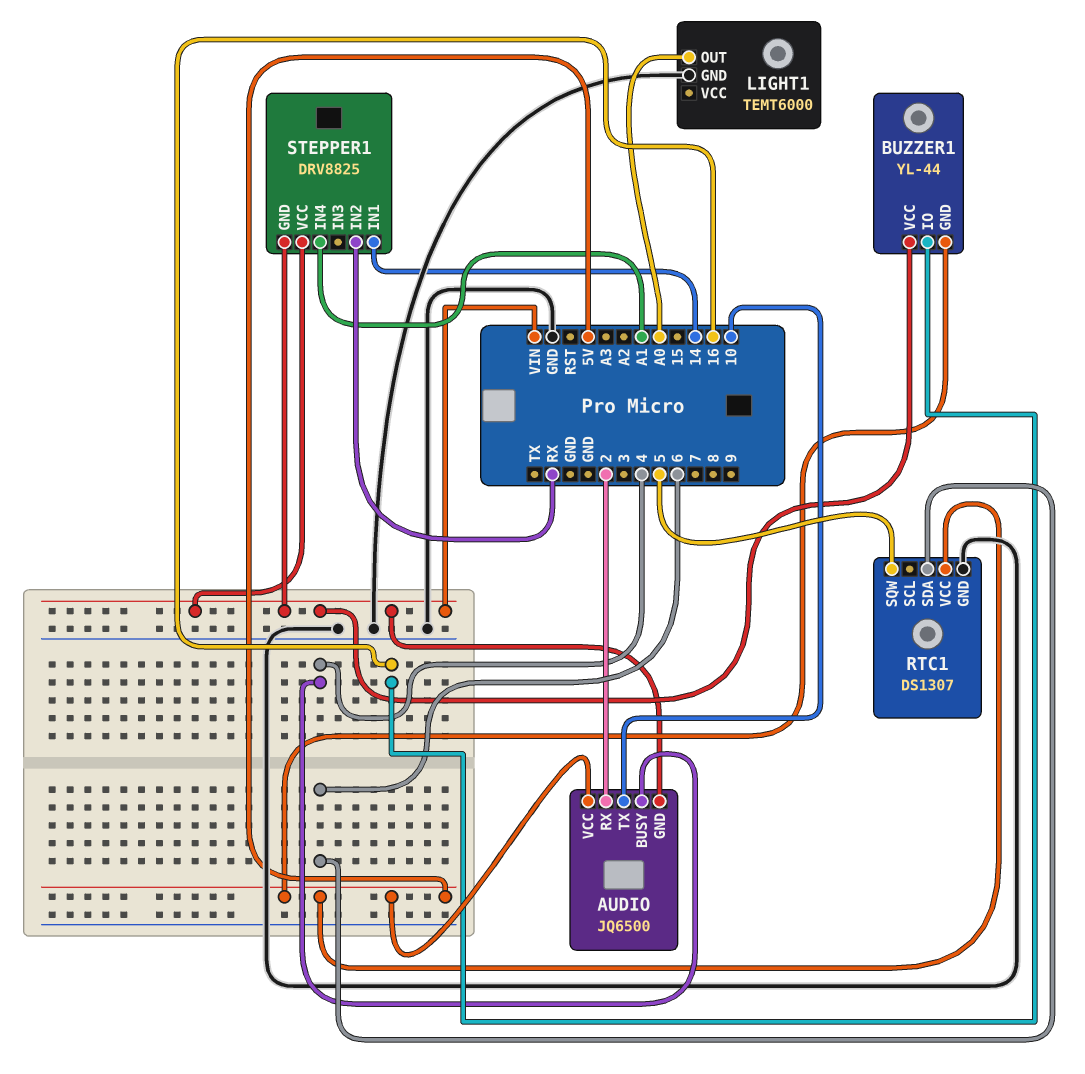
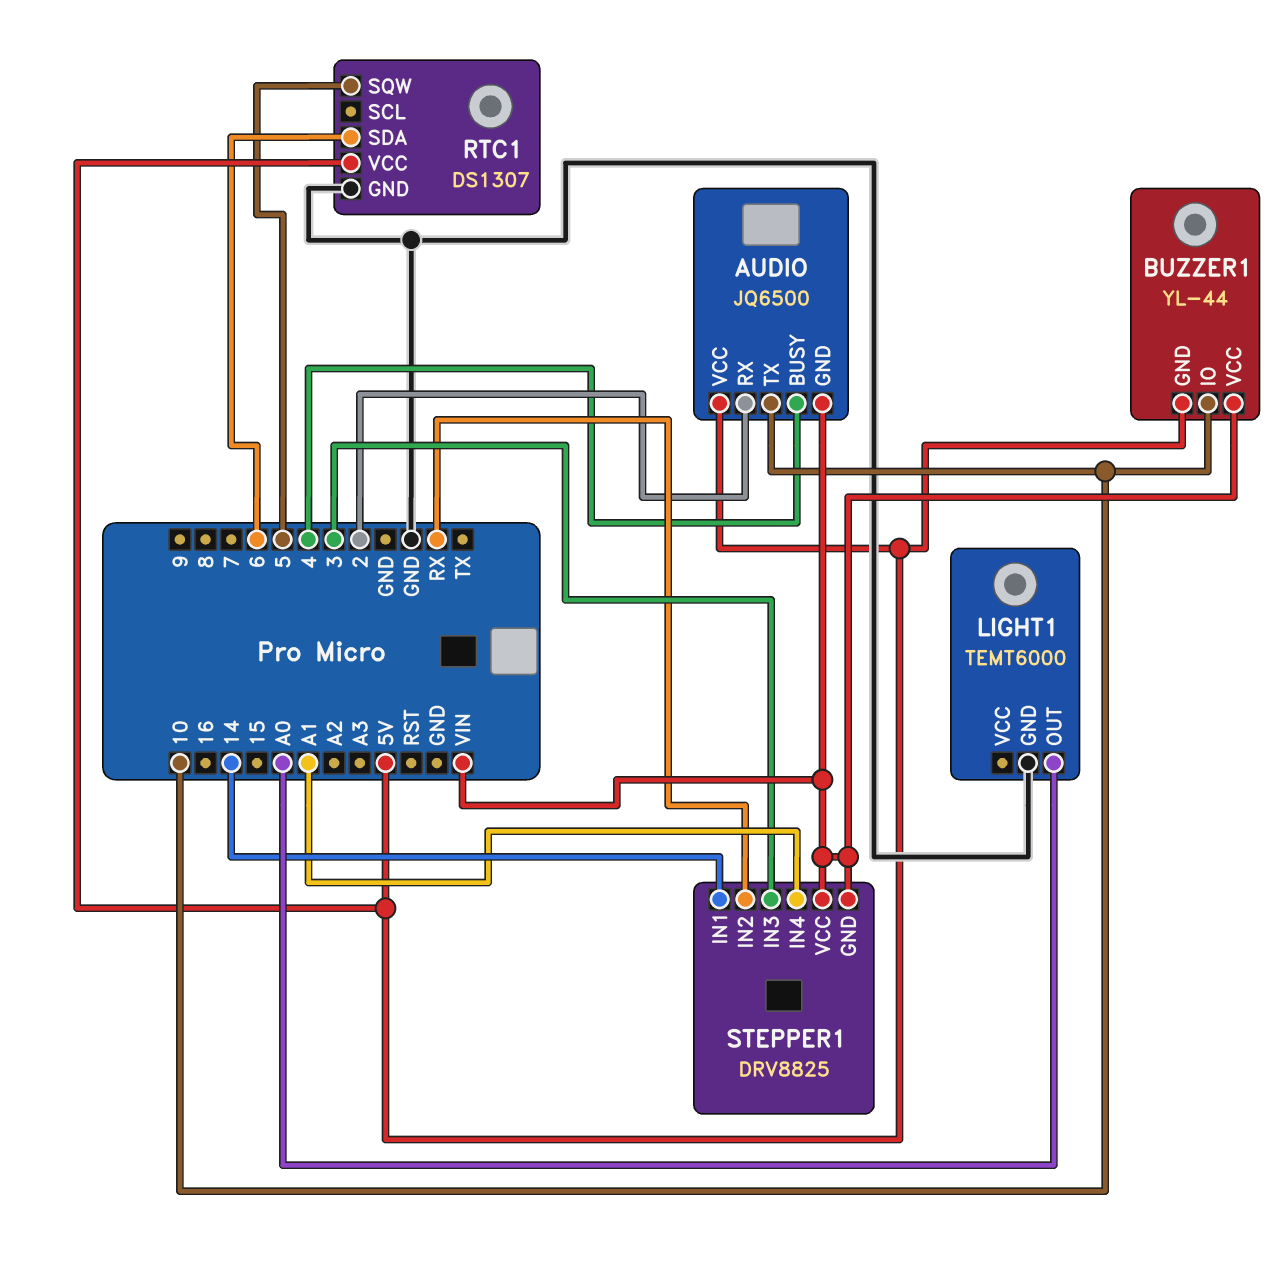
BUZZER1 pin IO: 16 -> 10
STEPPER1 pin IN3: none -> 3

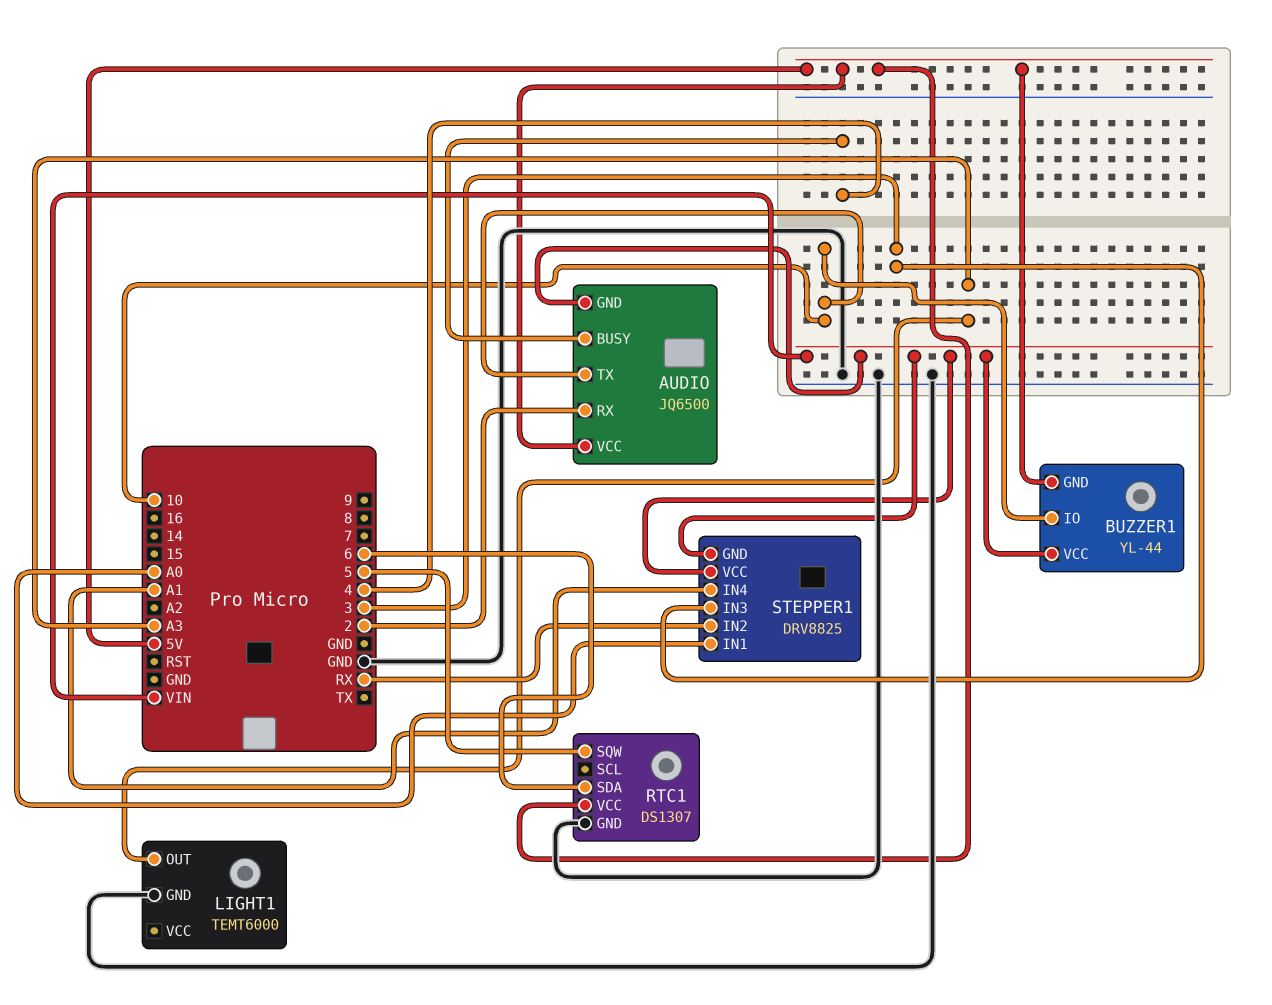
LIGHT1 pin OUT: A0 -> A3
STEPPER1 pin IN1: 14 -> A0

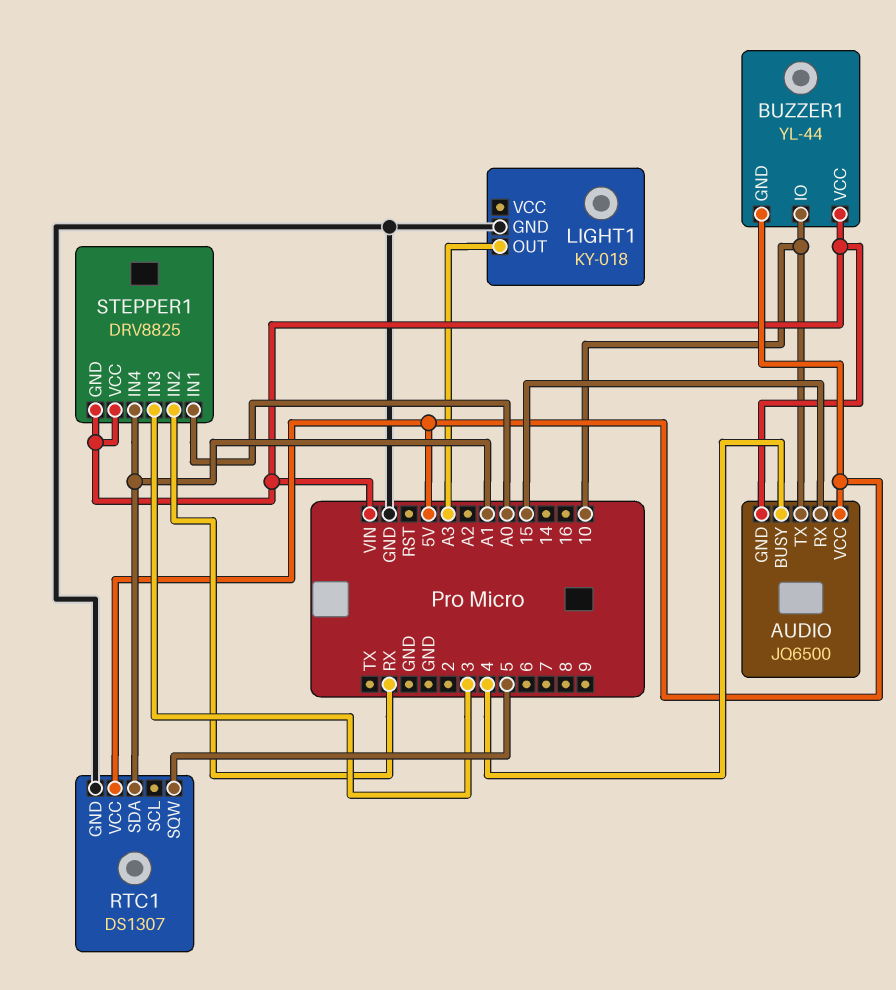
AUDIO pin RX: 2 -> 15
LIGHT1: TEMT6000 -> KY-018
RTC1 pin SDA: 6 -> A1

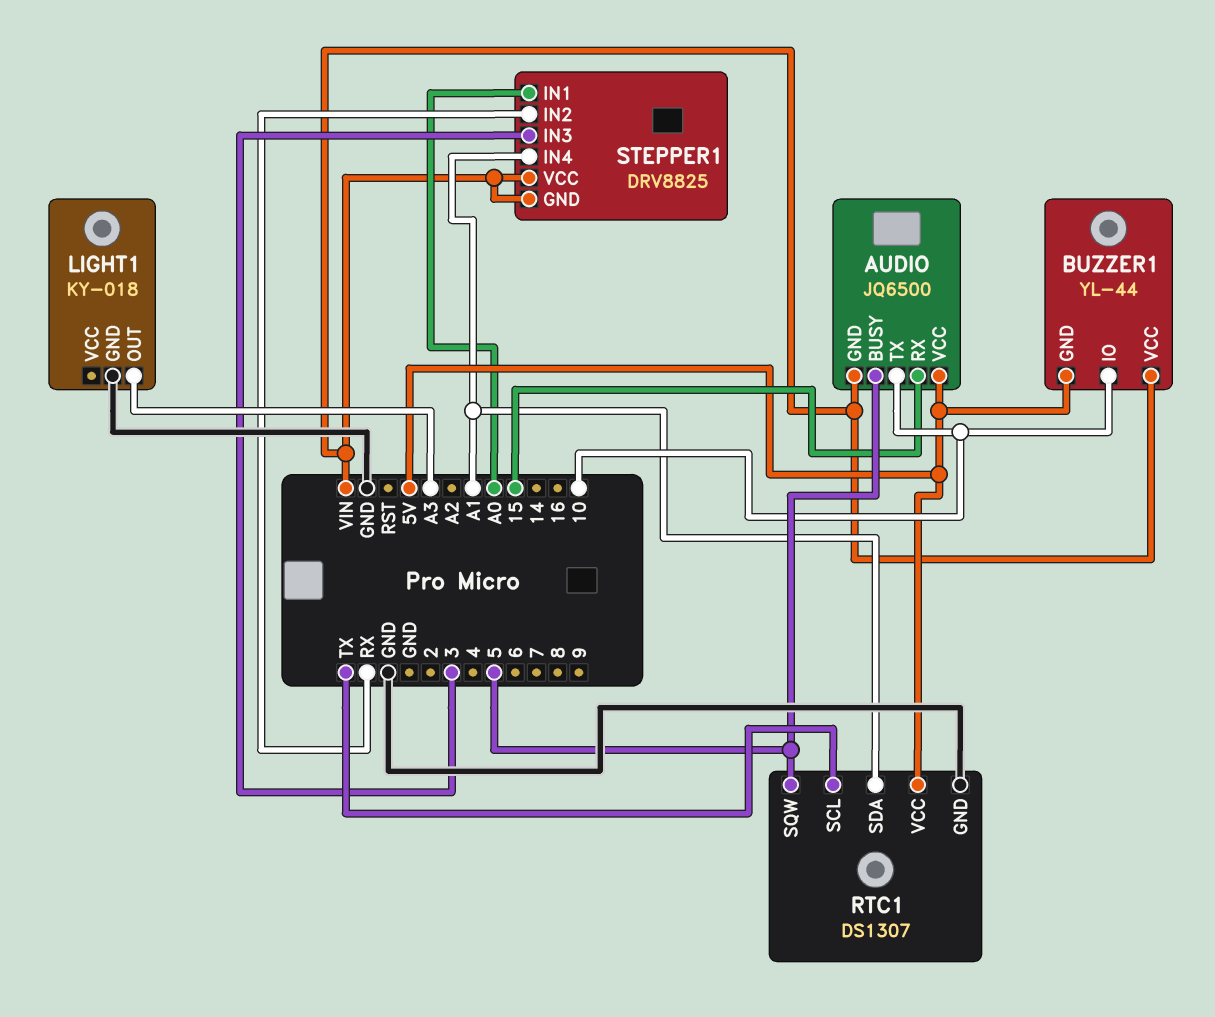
AUDIO pin BUSY: 4 -> 5
RTC1 pin SCL: none -> TX

